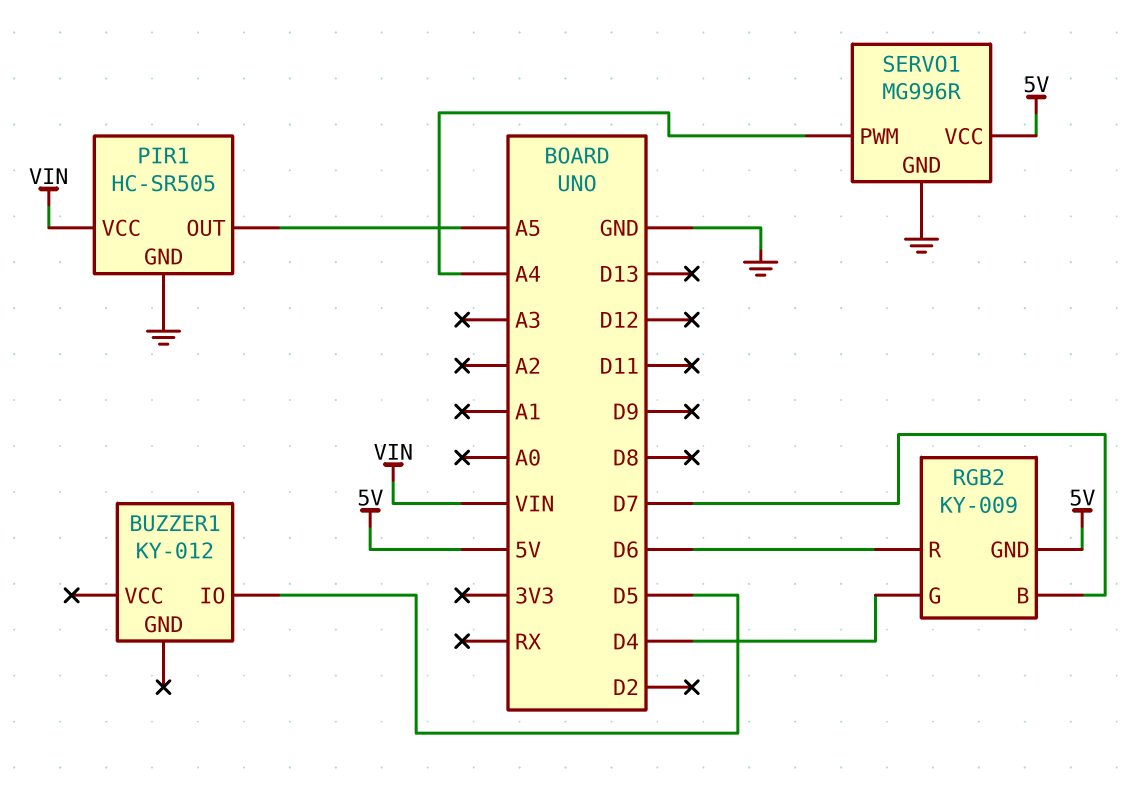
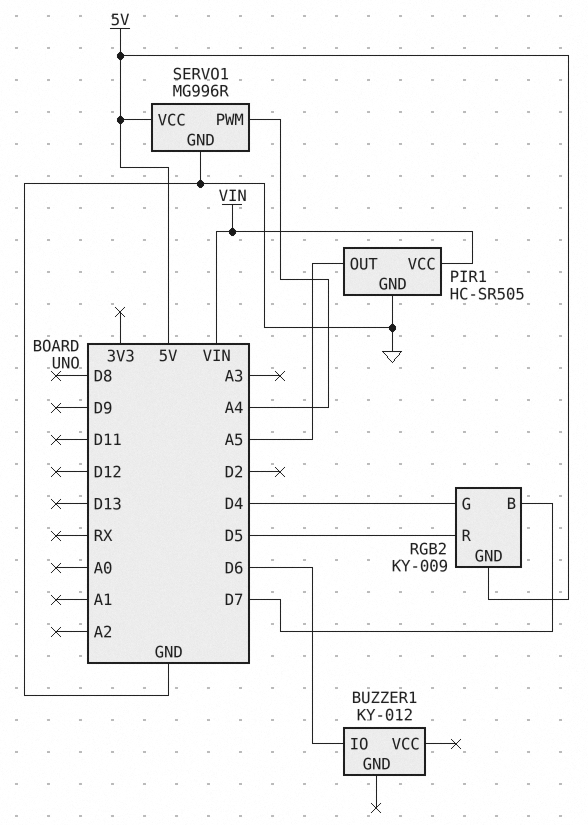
BUZZER1 pin IO: D5 -> D6
RGB2 pin R: D6 -> D5

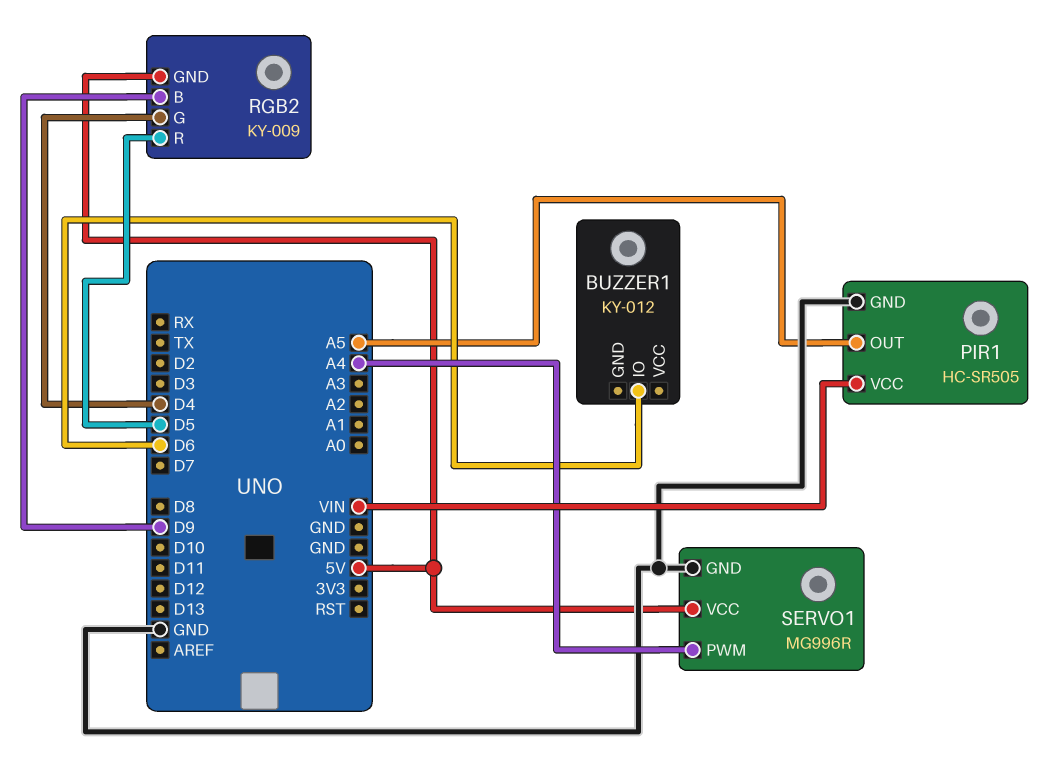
RGB2 pin B: D7 -> D9

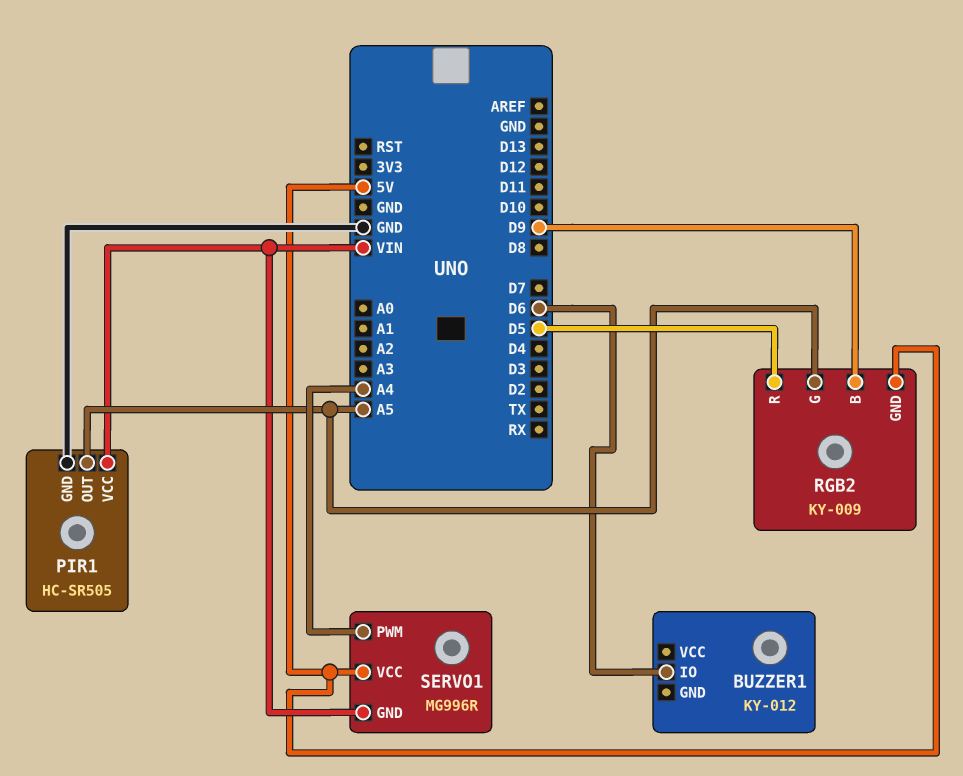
RGB2 pin G: D4 -> A5
SERVO1 pin GND: GND -> VIN

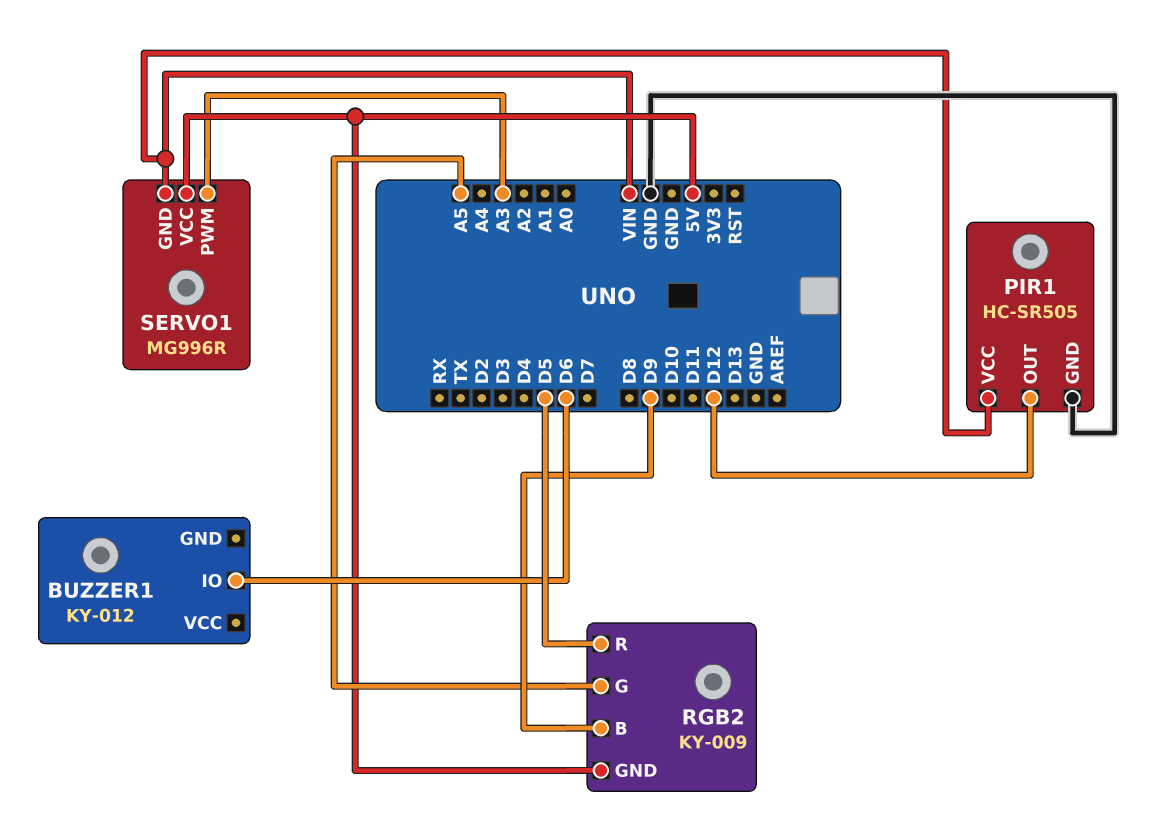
PIR1 pin OUT: A5 -> D12
SERVO1 pin PWM: A4 -> A3

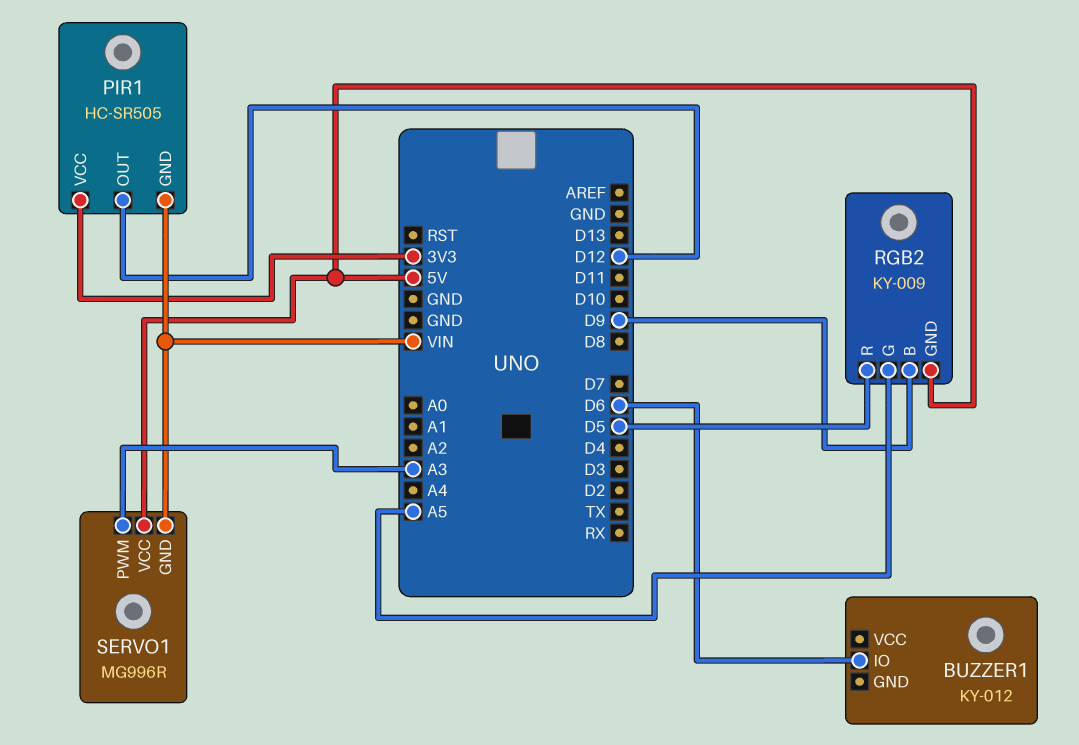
PIR1 pin GND: GND -> VIN
PIR1 pin VCC: VIN -> 3V3

